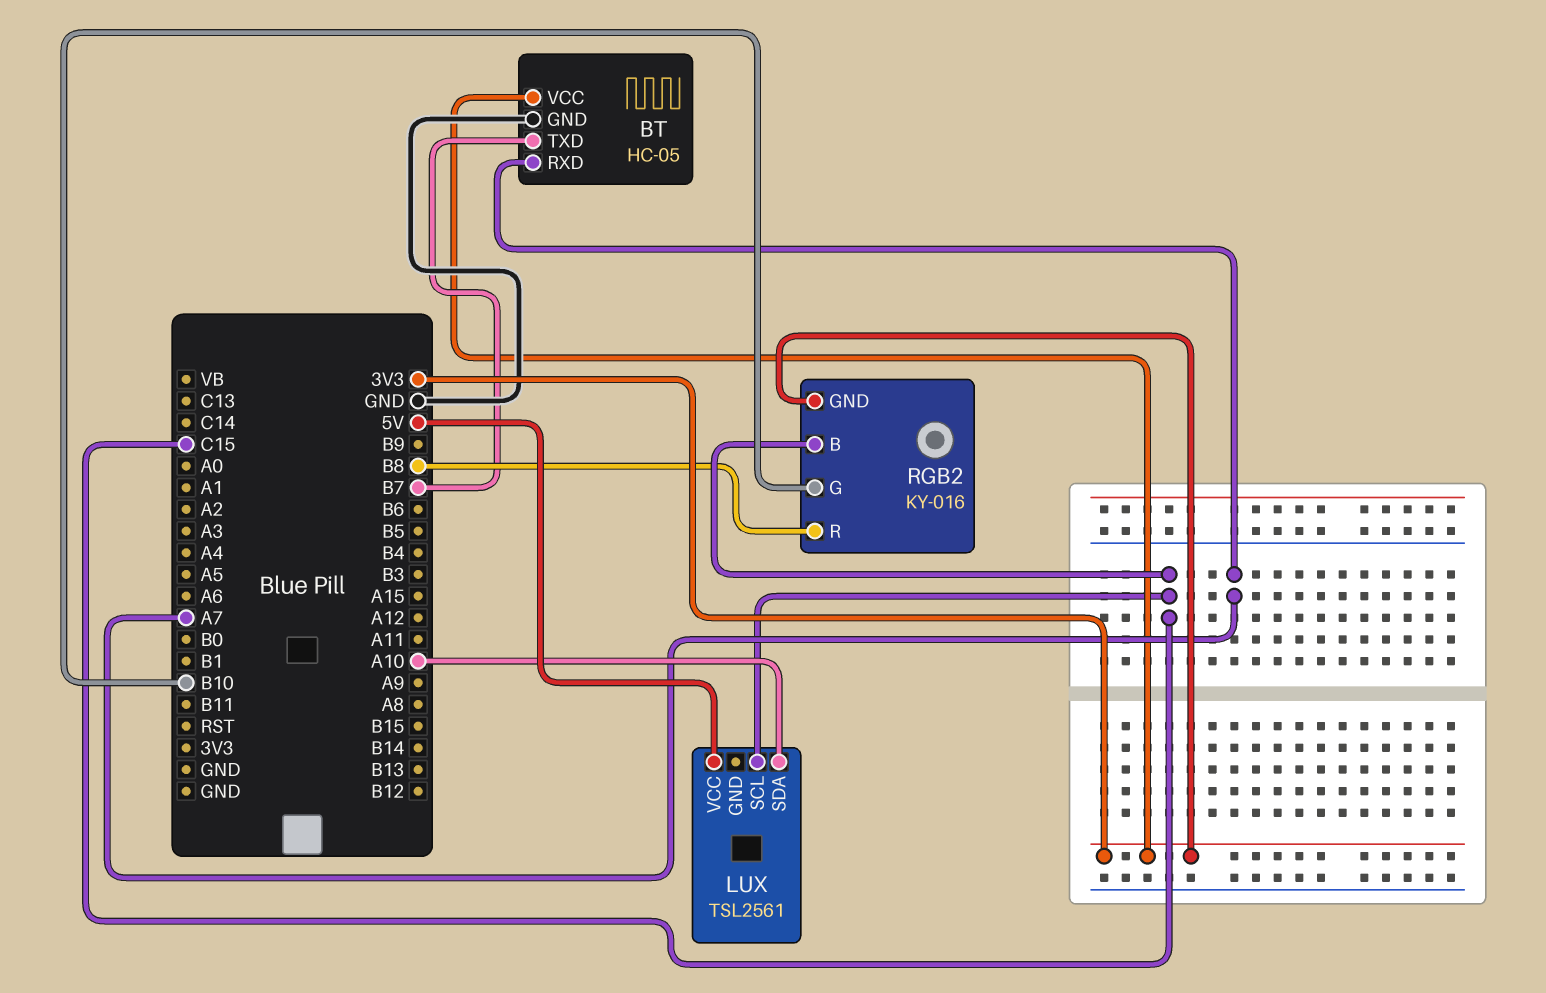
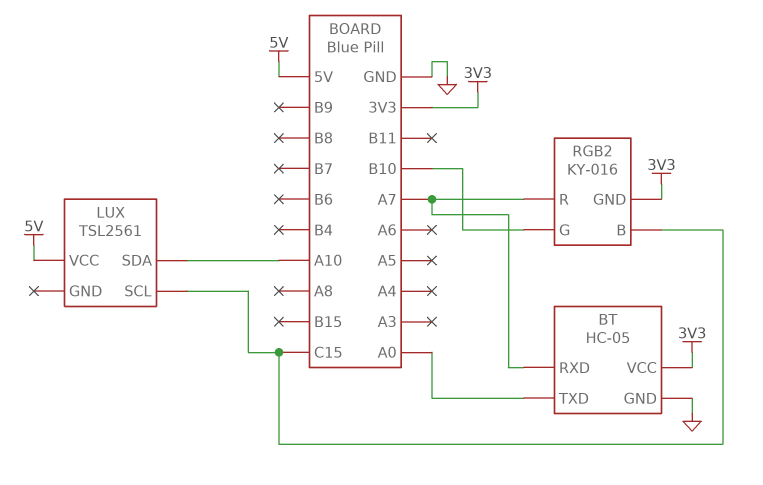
BT pin TXD: B7 -> A0
RGB2 pin R: B8 -> A7

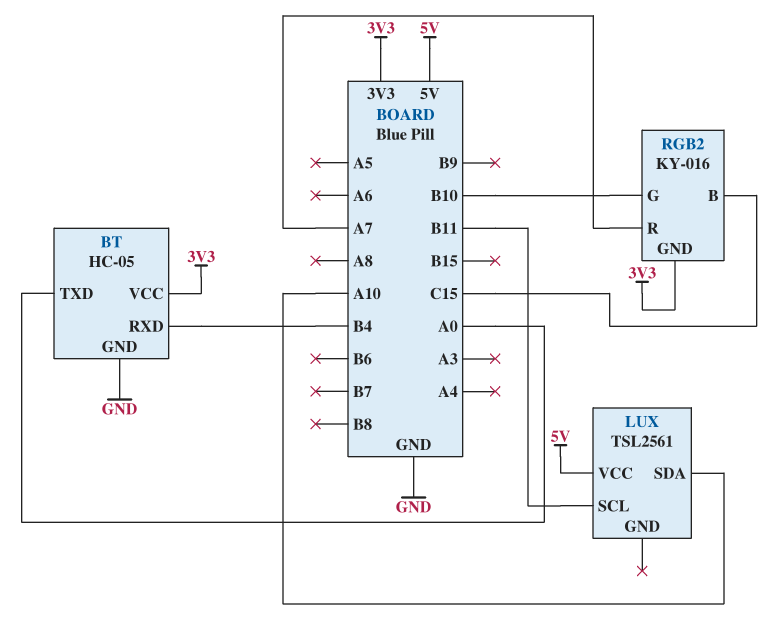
BT pin RXD: A7 -> B4
LUX pin SCL: C15 -> B11

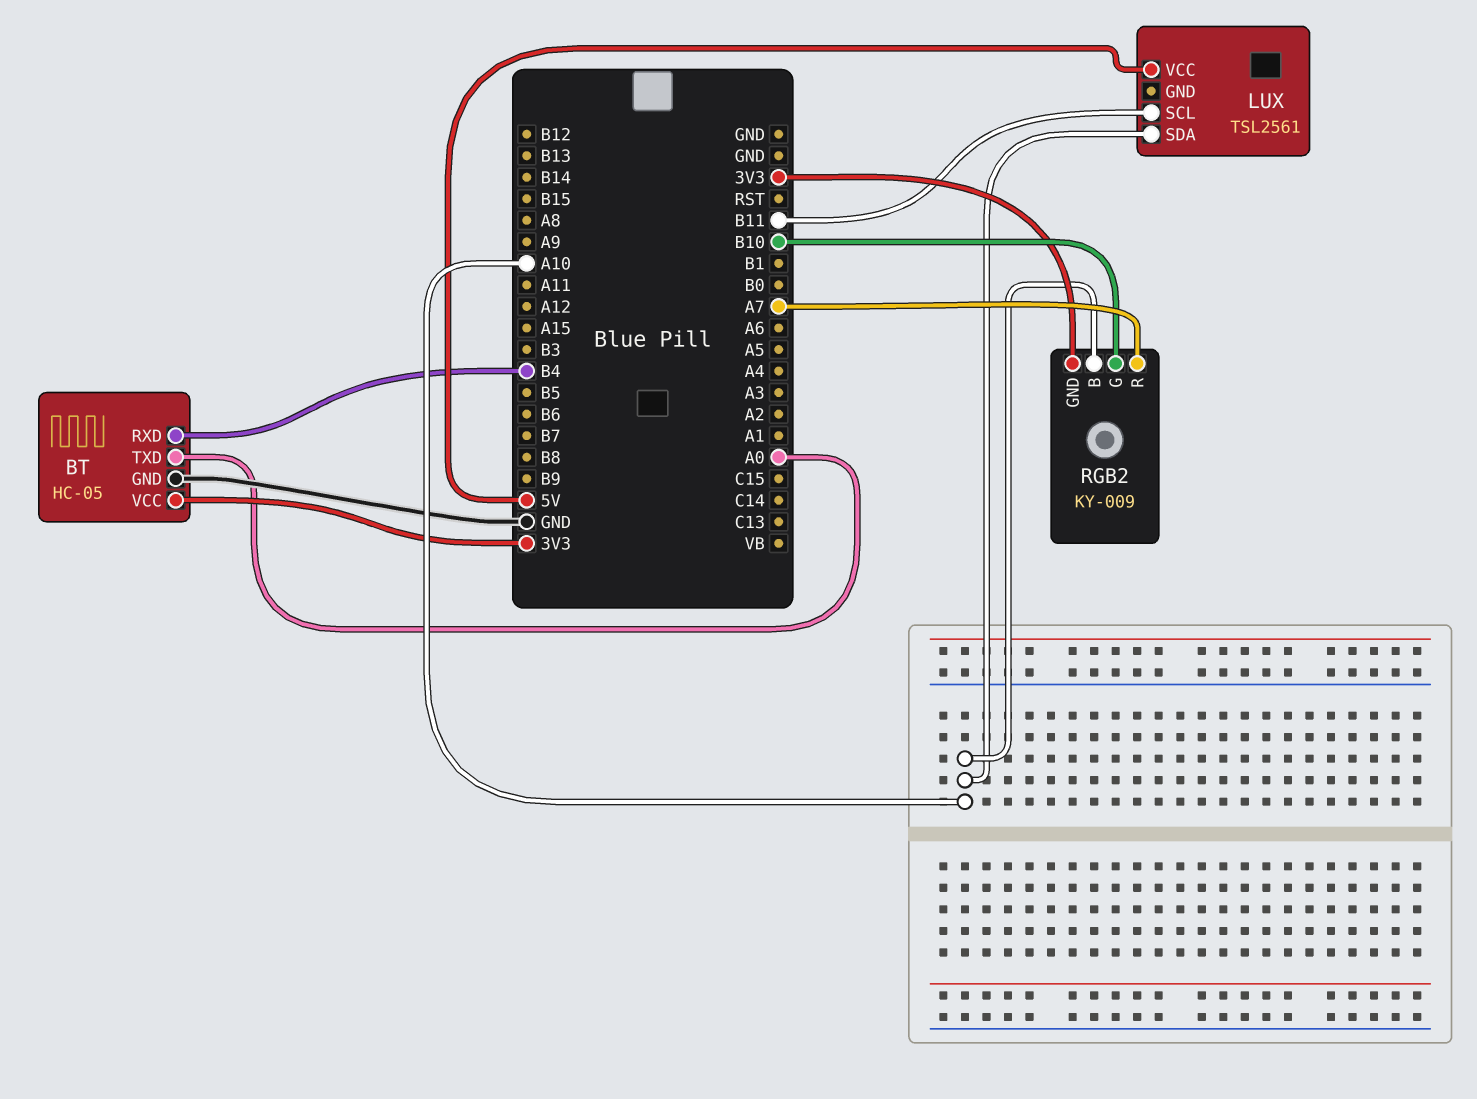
RGB2: KY-016 -> KY-009
RGB2 pin B: C15 -> A10

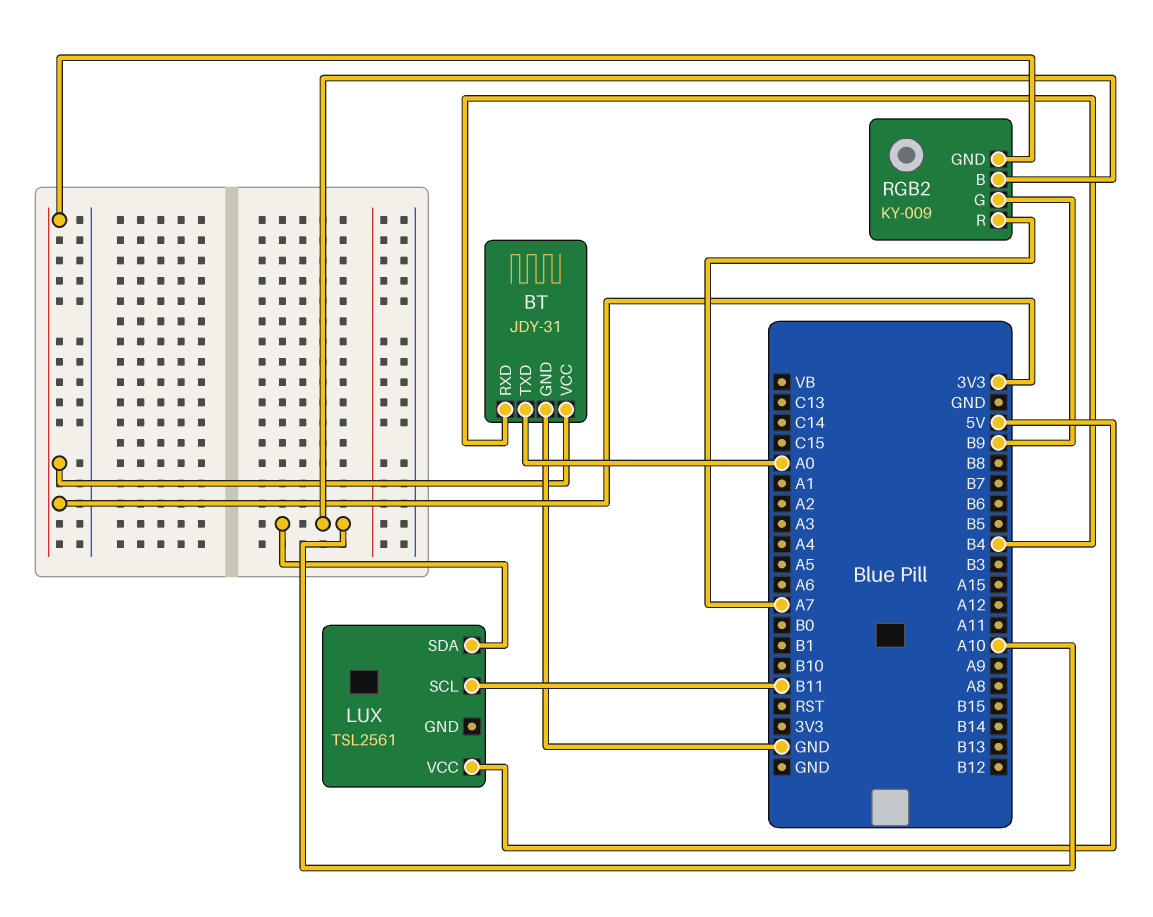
BT: HC-05 -> JDY-31
RGB2 pin G: B10 -> B9

